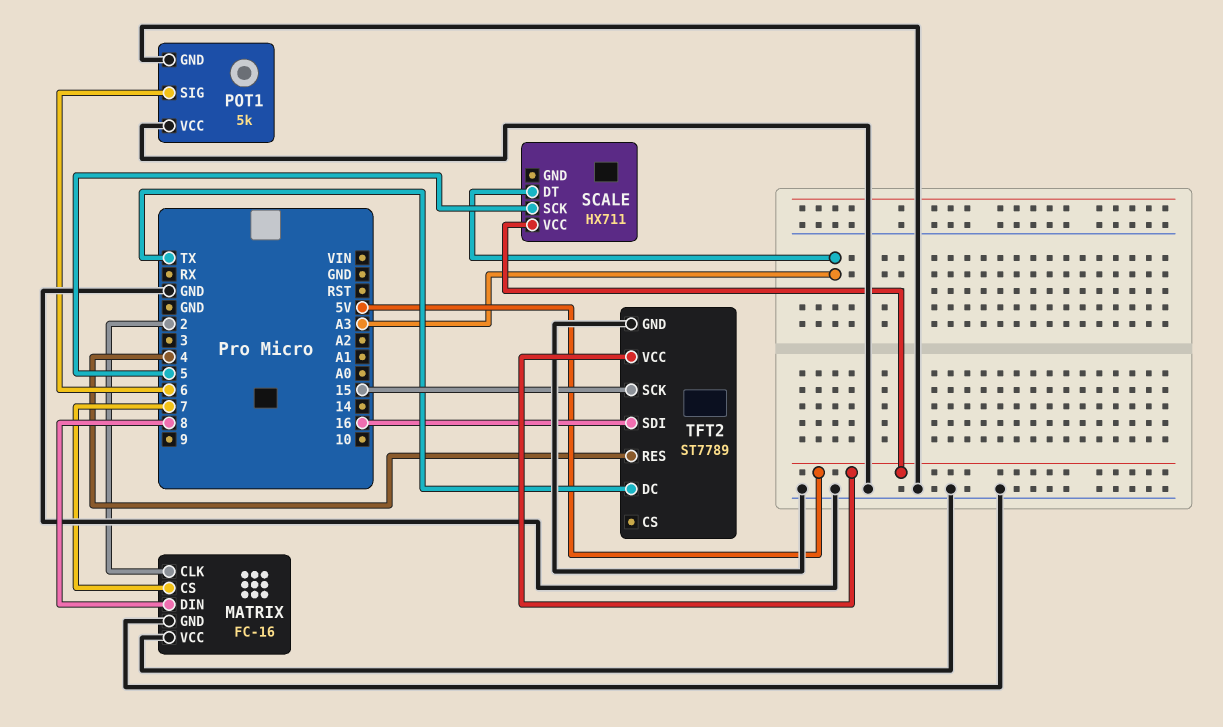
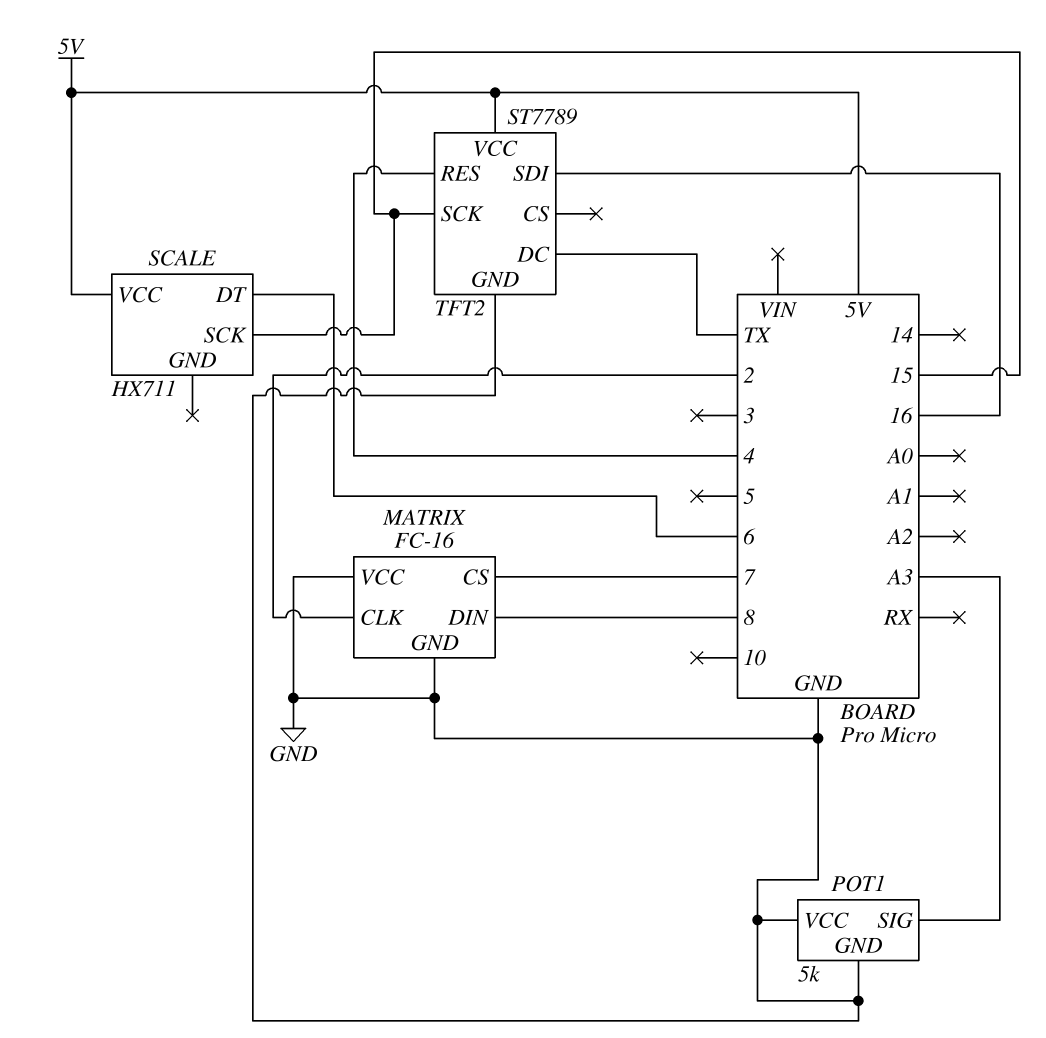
POT1 pin SIG: 6 -> A3
SCALE pin DT: A3 -> 6
SCALE pin SCK: 5 -> 15

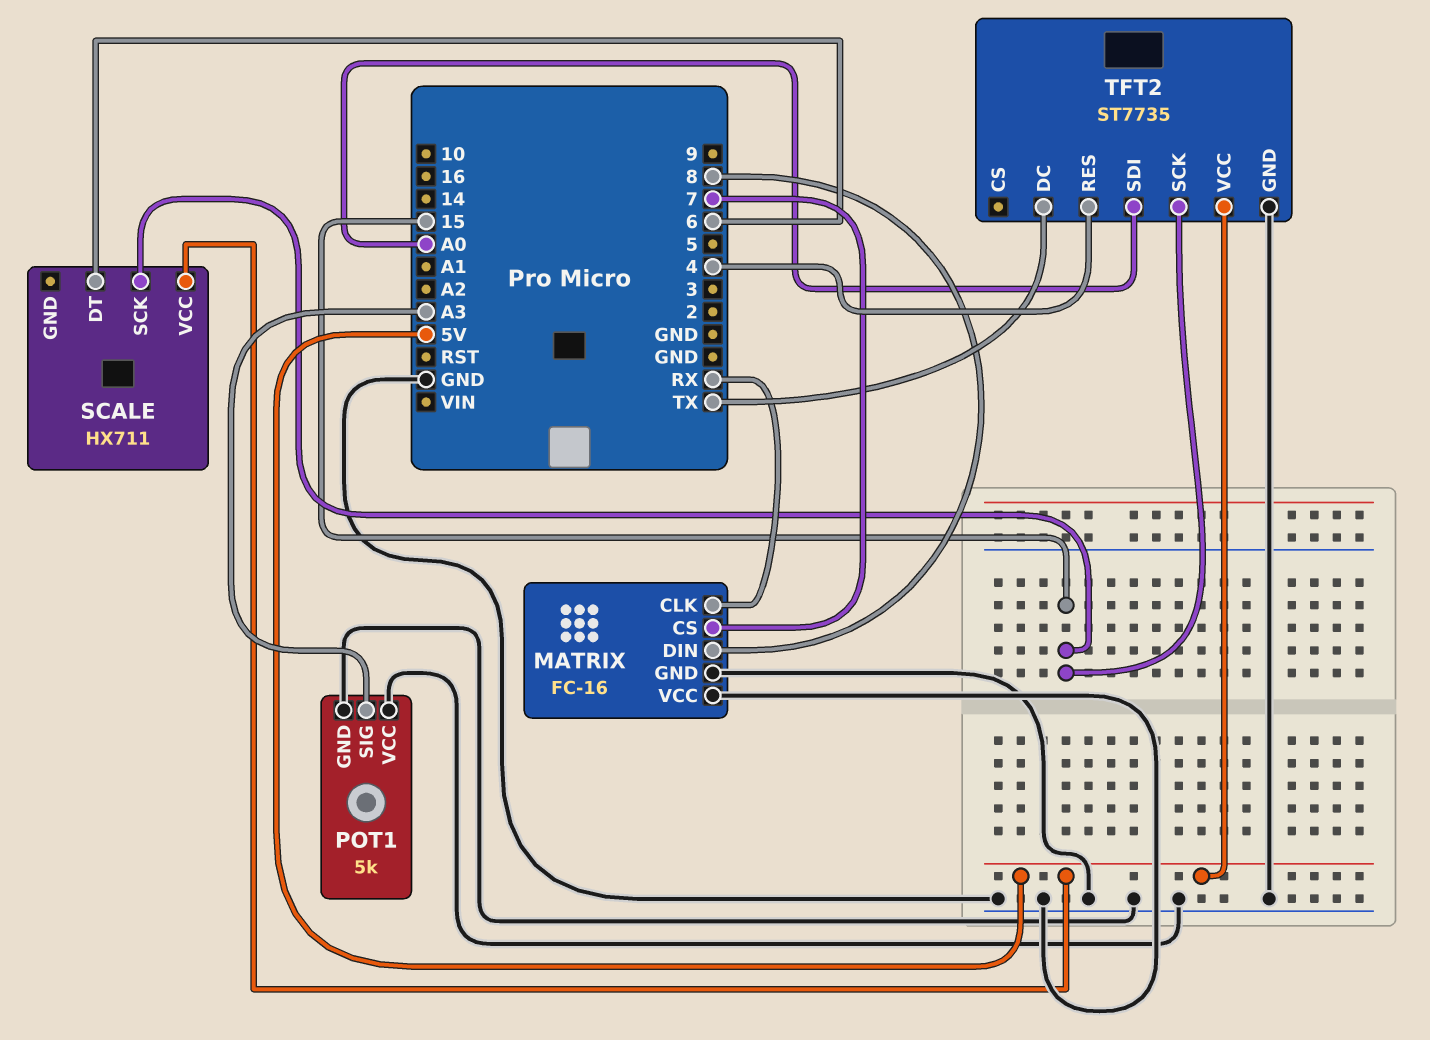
MATRIX pin CLK: 2 -> RX
TFT2: ST7789 -> ST7735
TFT2 pin SDI: 16 -> A0

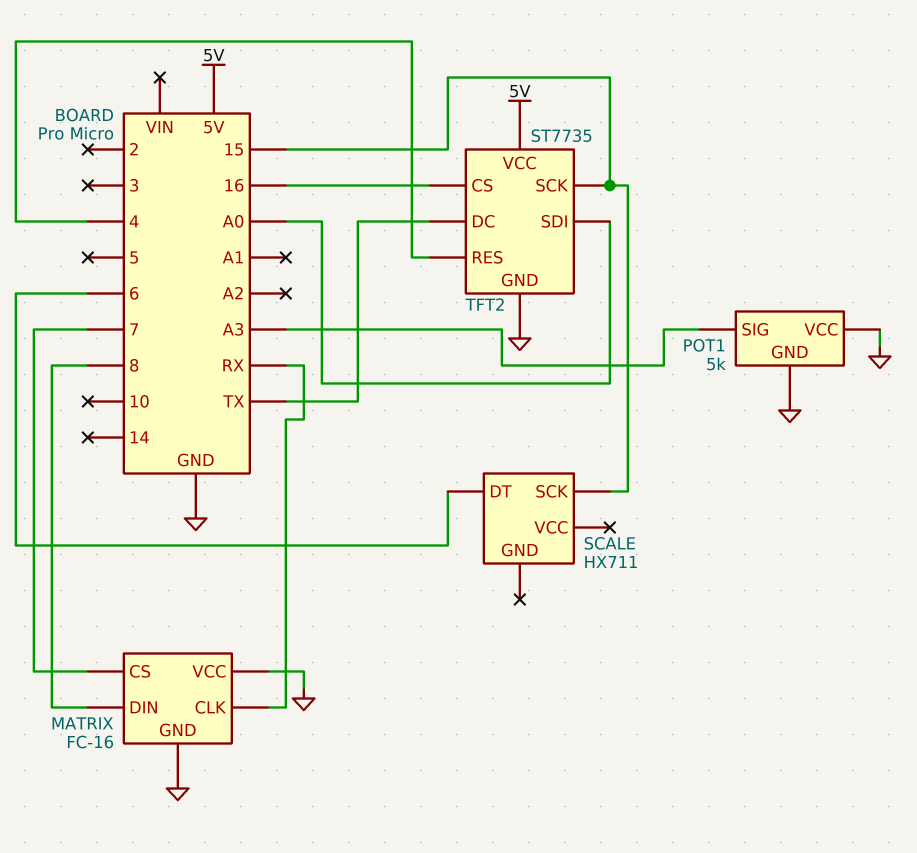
SCALE pin VCC: 5V -> none
TFT2 pin CS: none -> 16

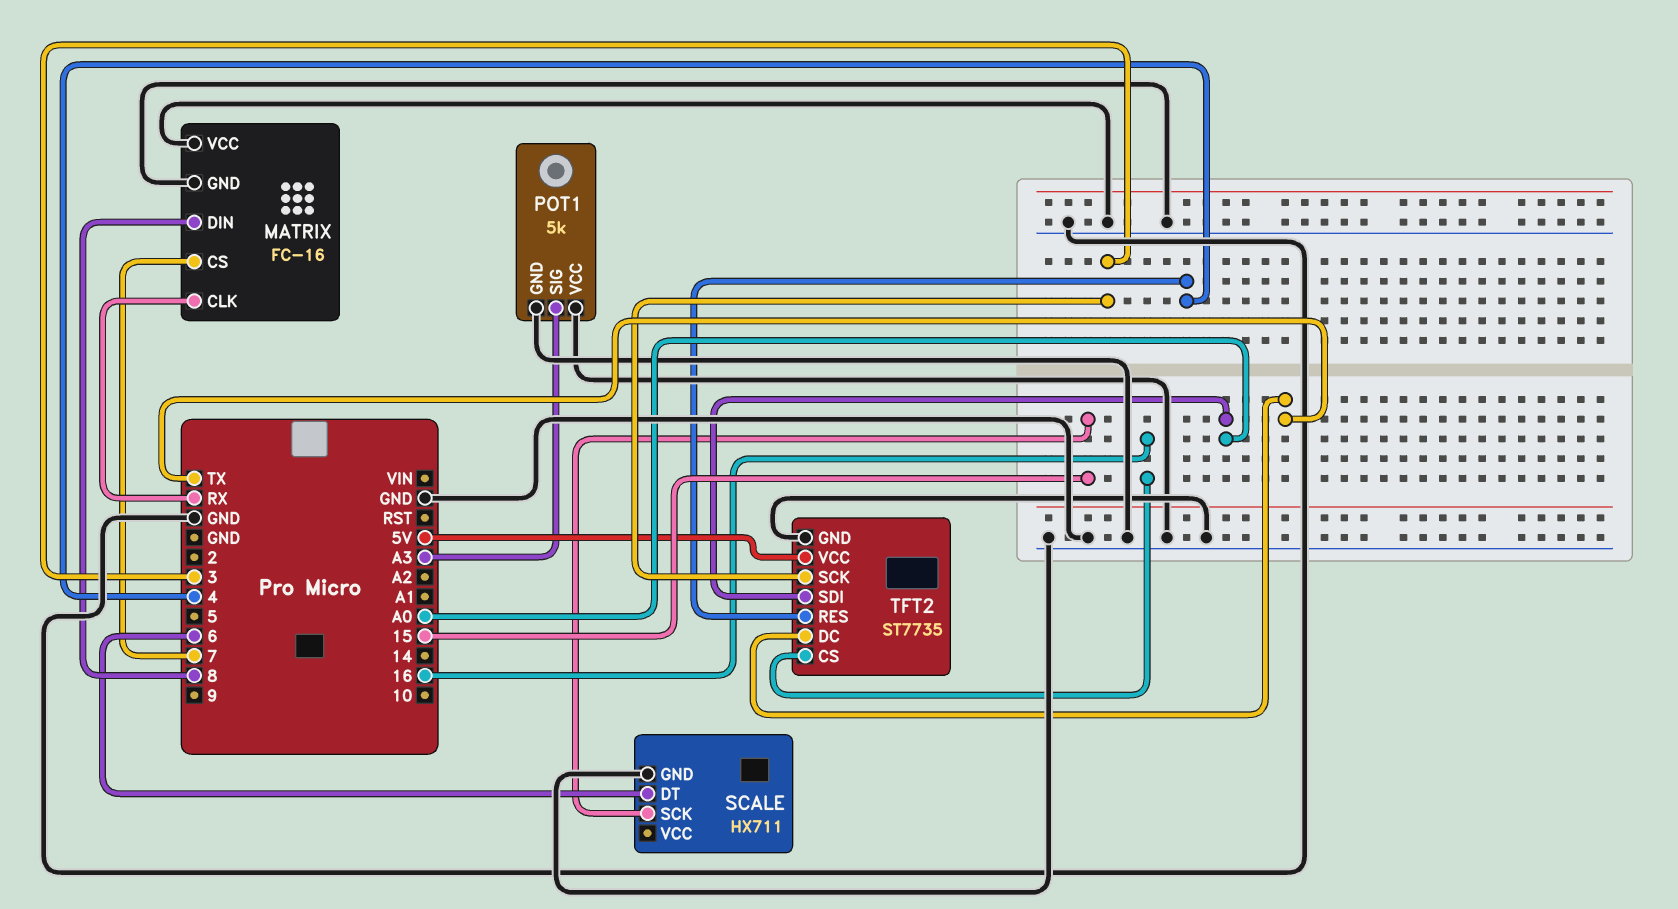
SCALE pin GND: none -> GND
TFT2 pin SCK: 15 -> 3

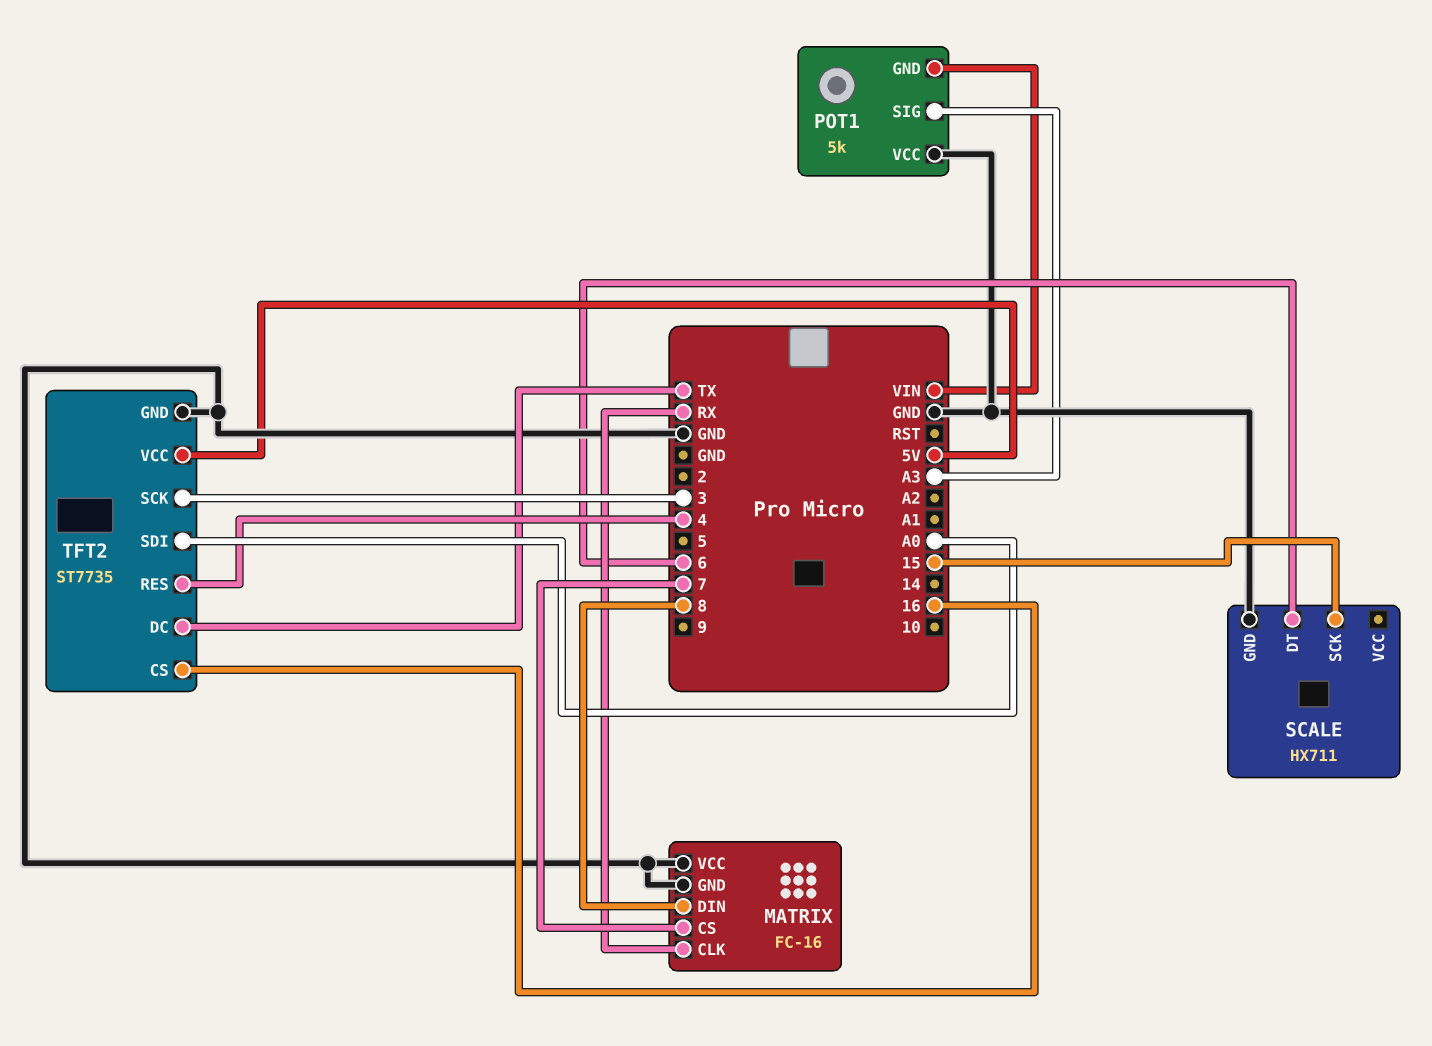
POT1 pin GND: GND -> VIN

